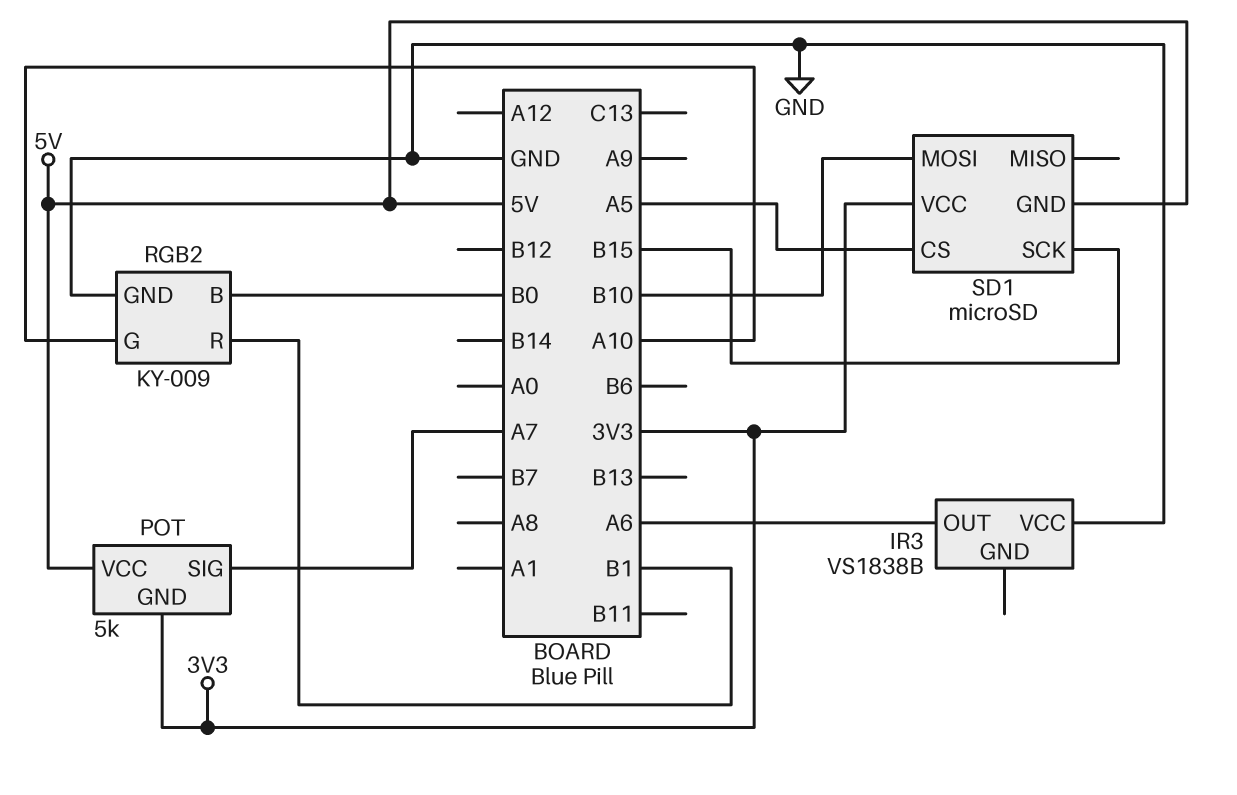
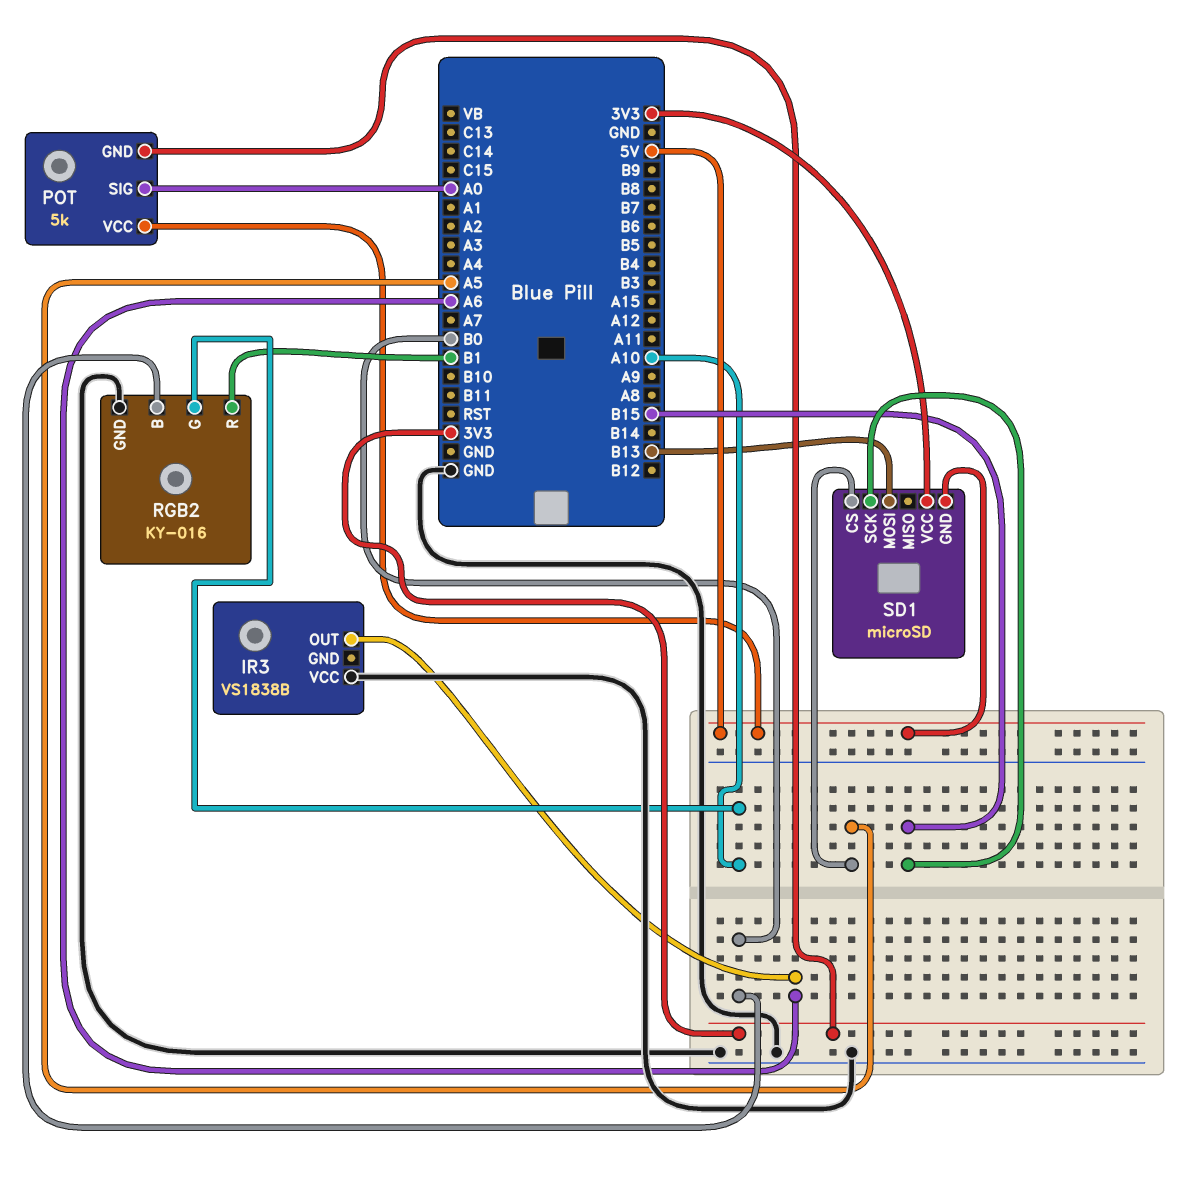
POT pin SIG: A7 -> A0
RGB2: KY-009 -> KY-016
SD1 pin MOSI: B10 -> B13

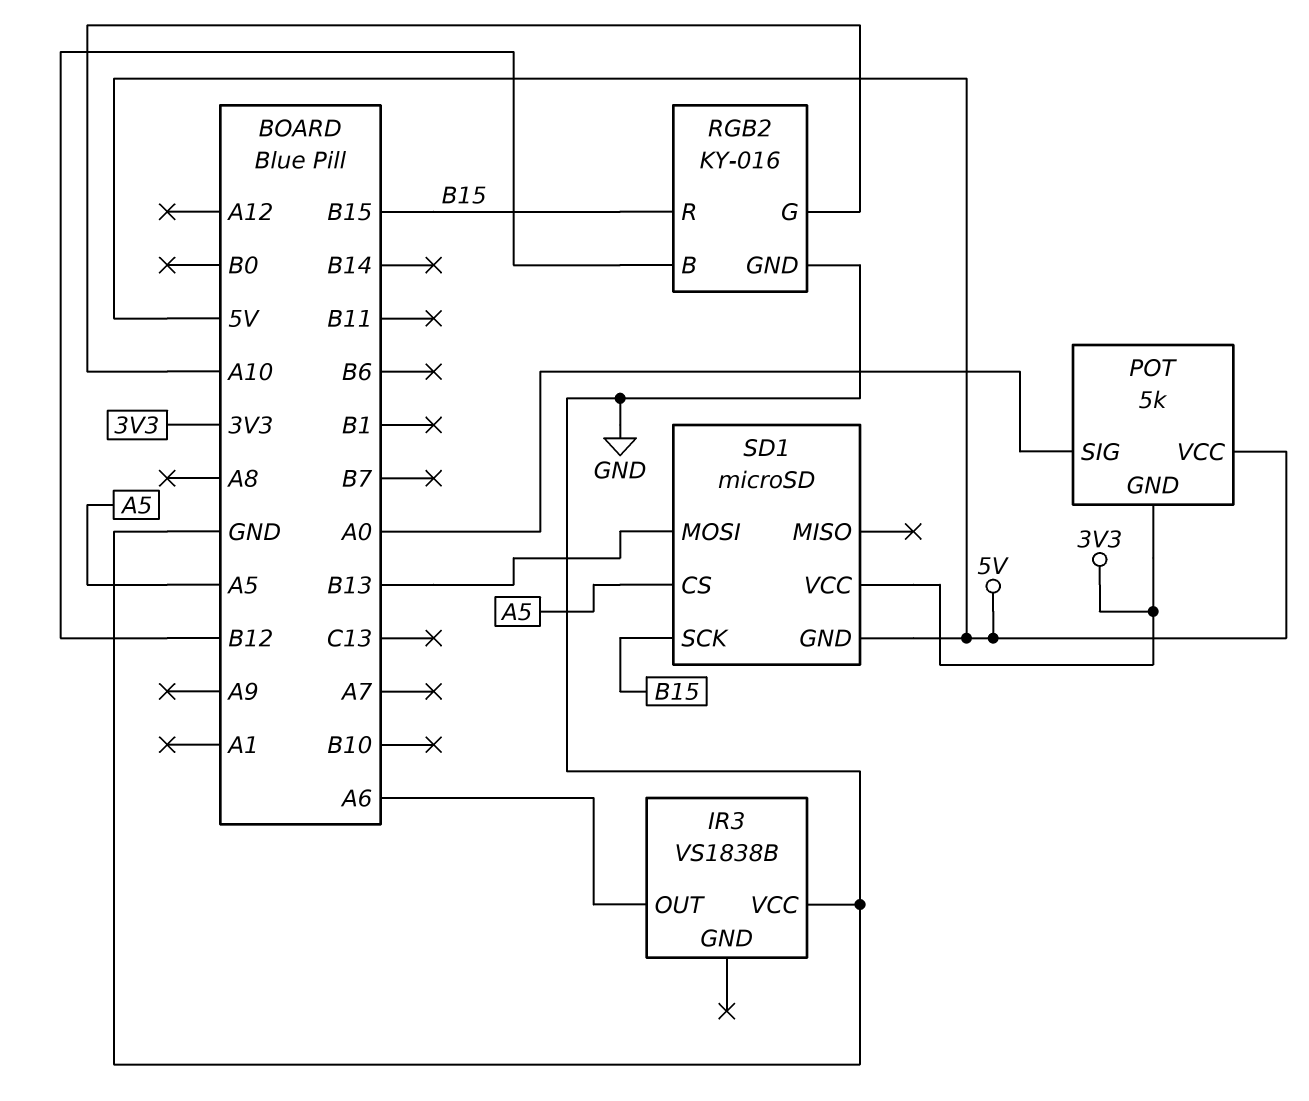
RGB2 pin B: B0 -> B12
RGB2 pin R: B1 -> B15

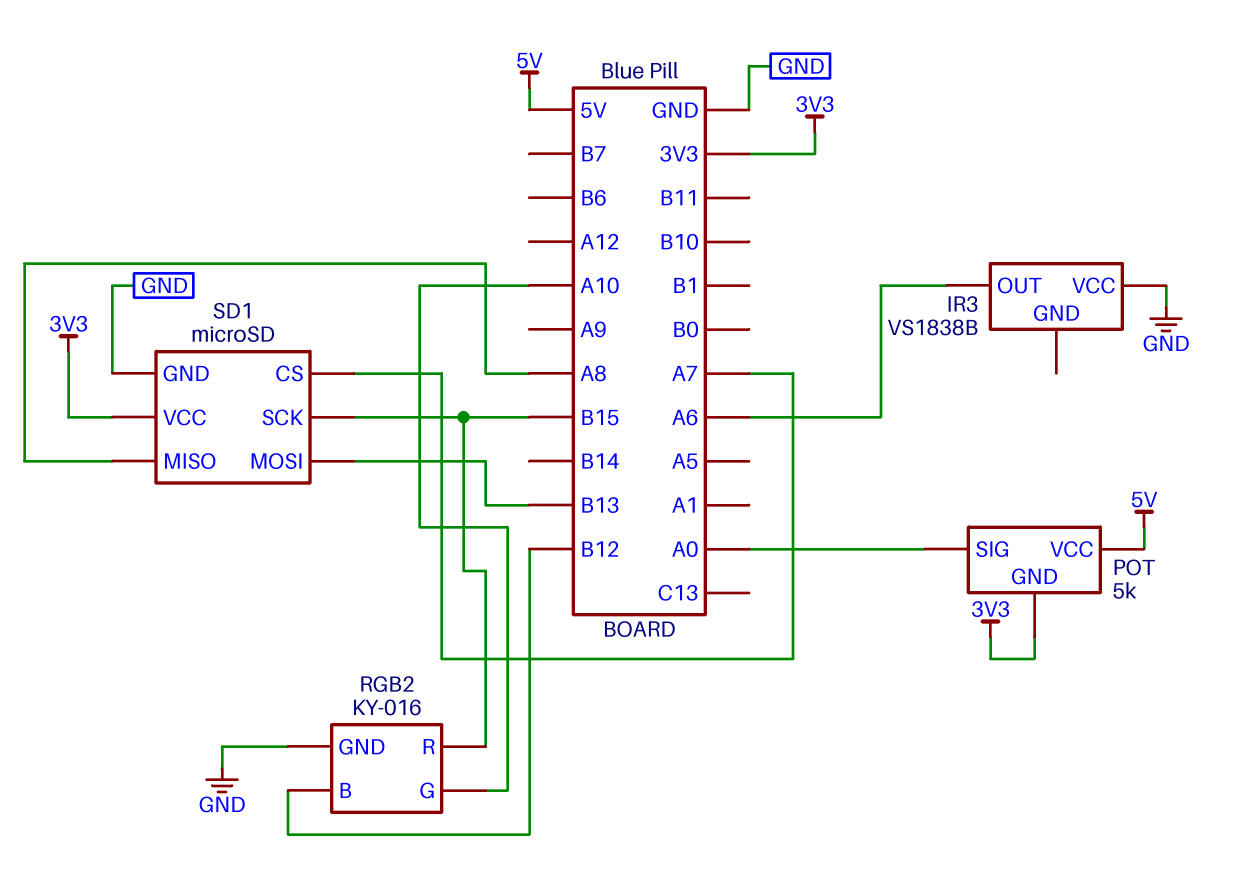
SD1 pin CS: A5 -> A7
SD1 pin GND: 5V -> GND
SD1 pin MISO: none -> A8

